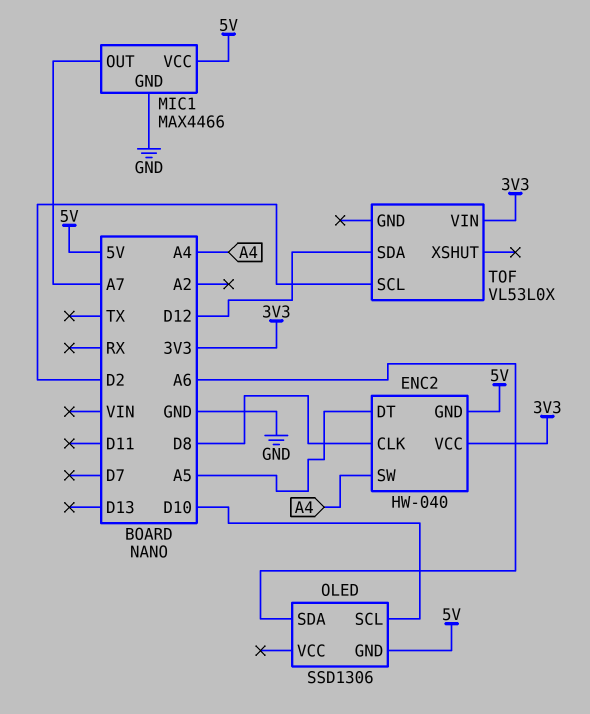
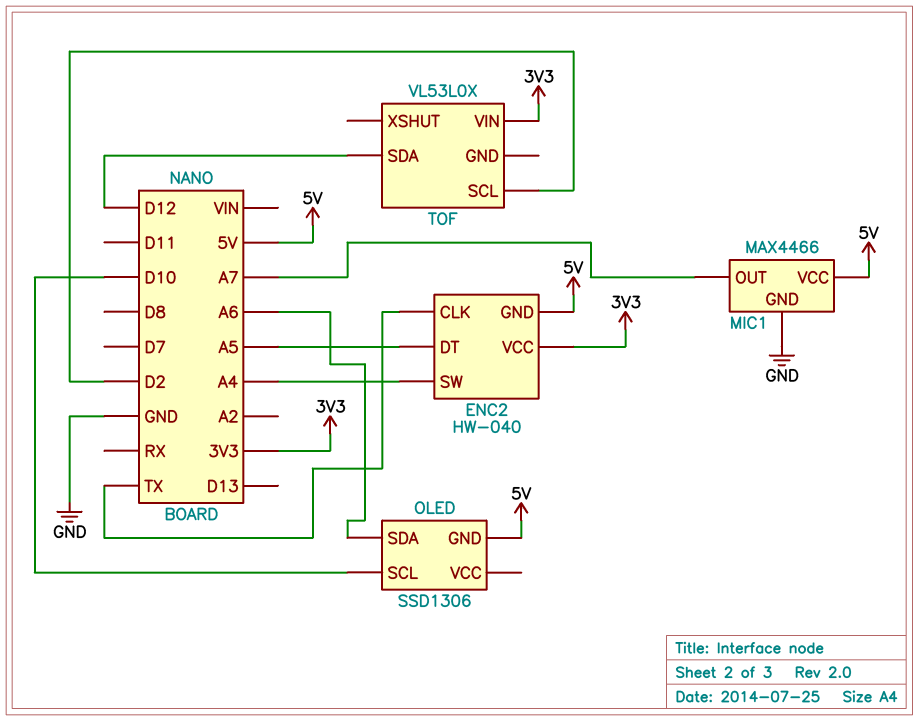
ENC2 pin CLK: D8 -> TX

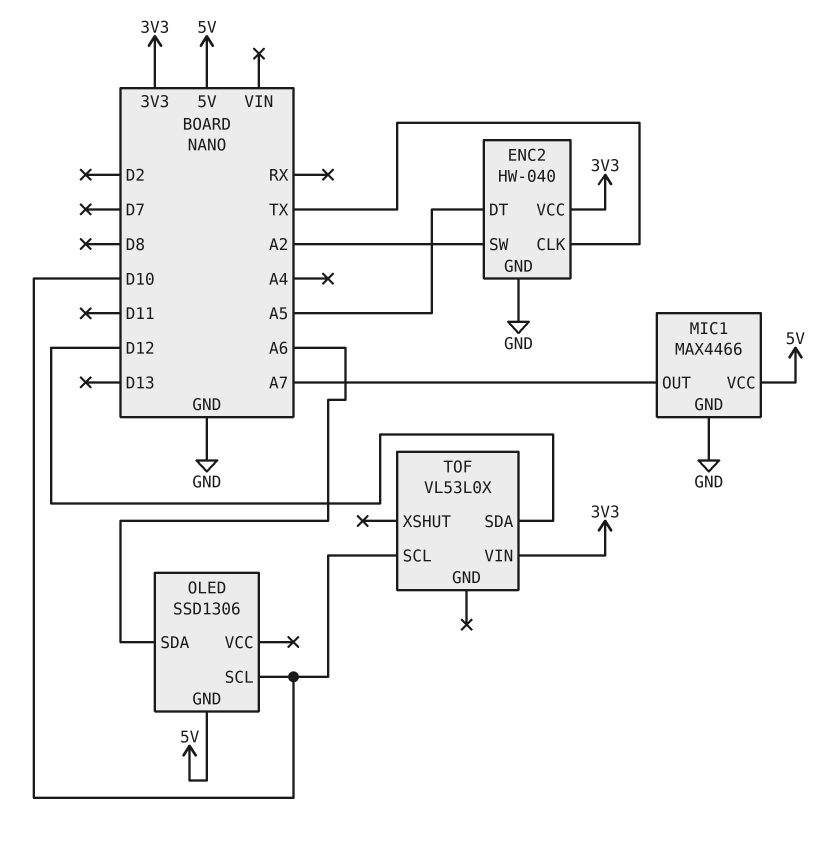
ENC2 pin GND: 5V -> GND
ENC2 pin SW: A4 -> A2
TOF pin SCL: D2 -> D10

